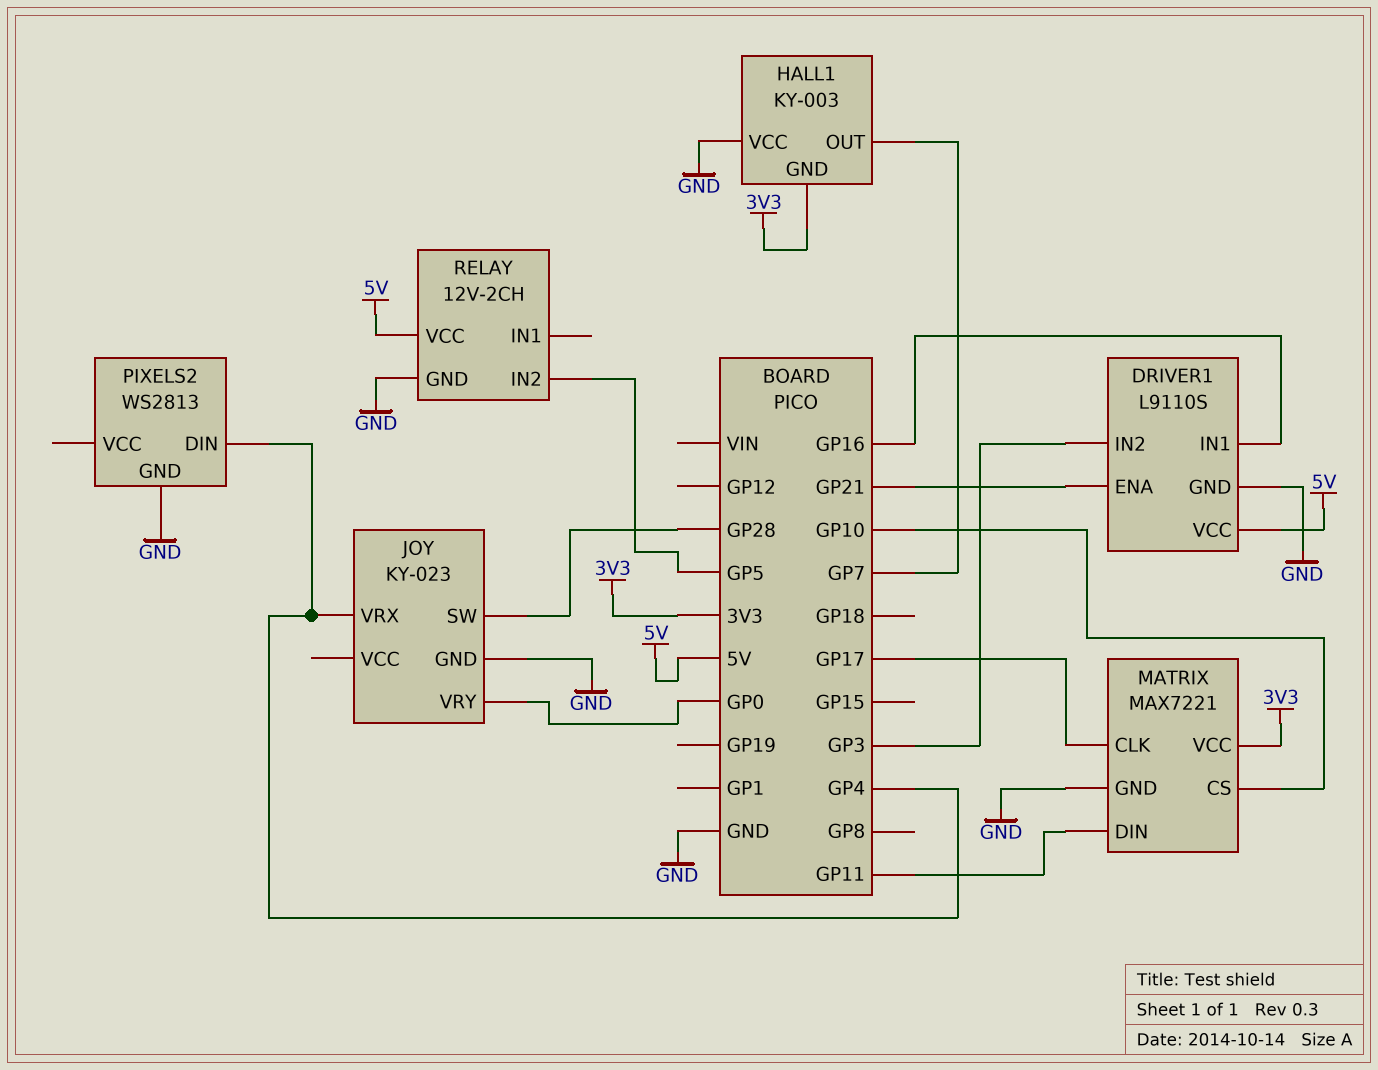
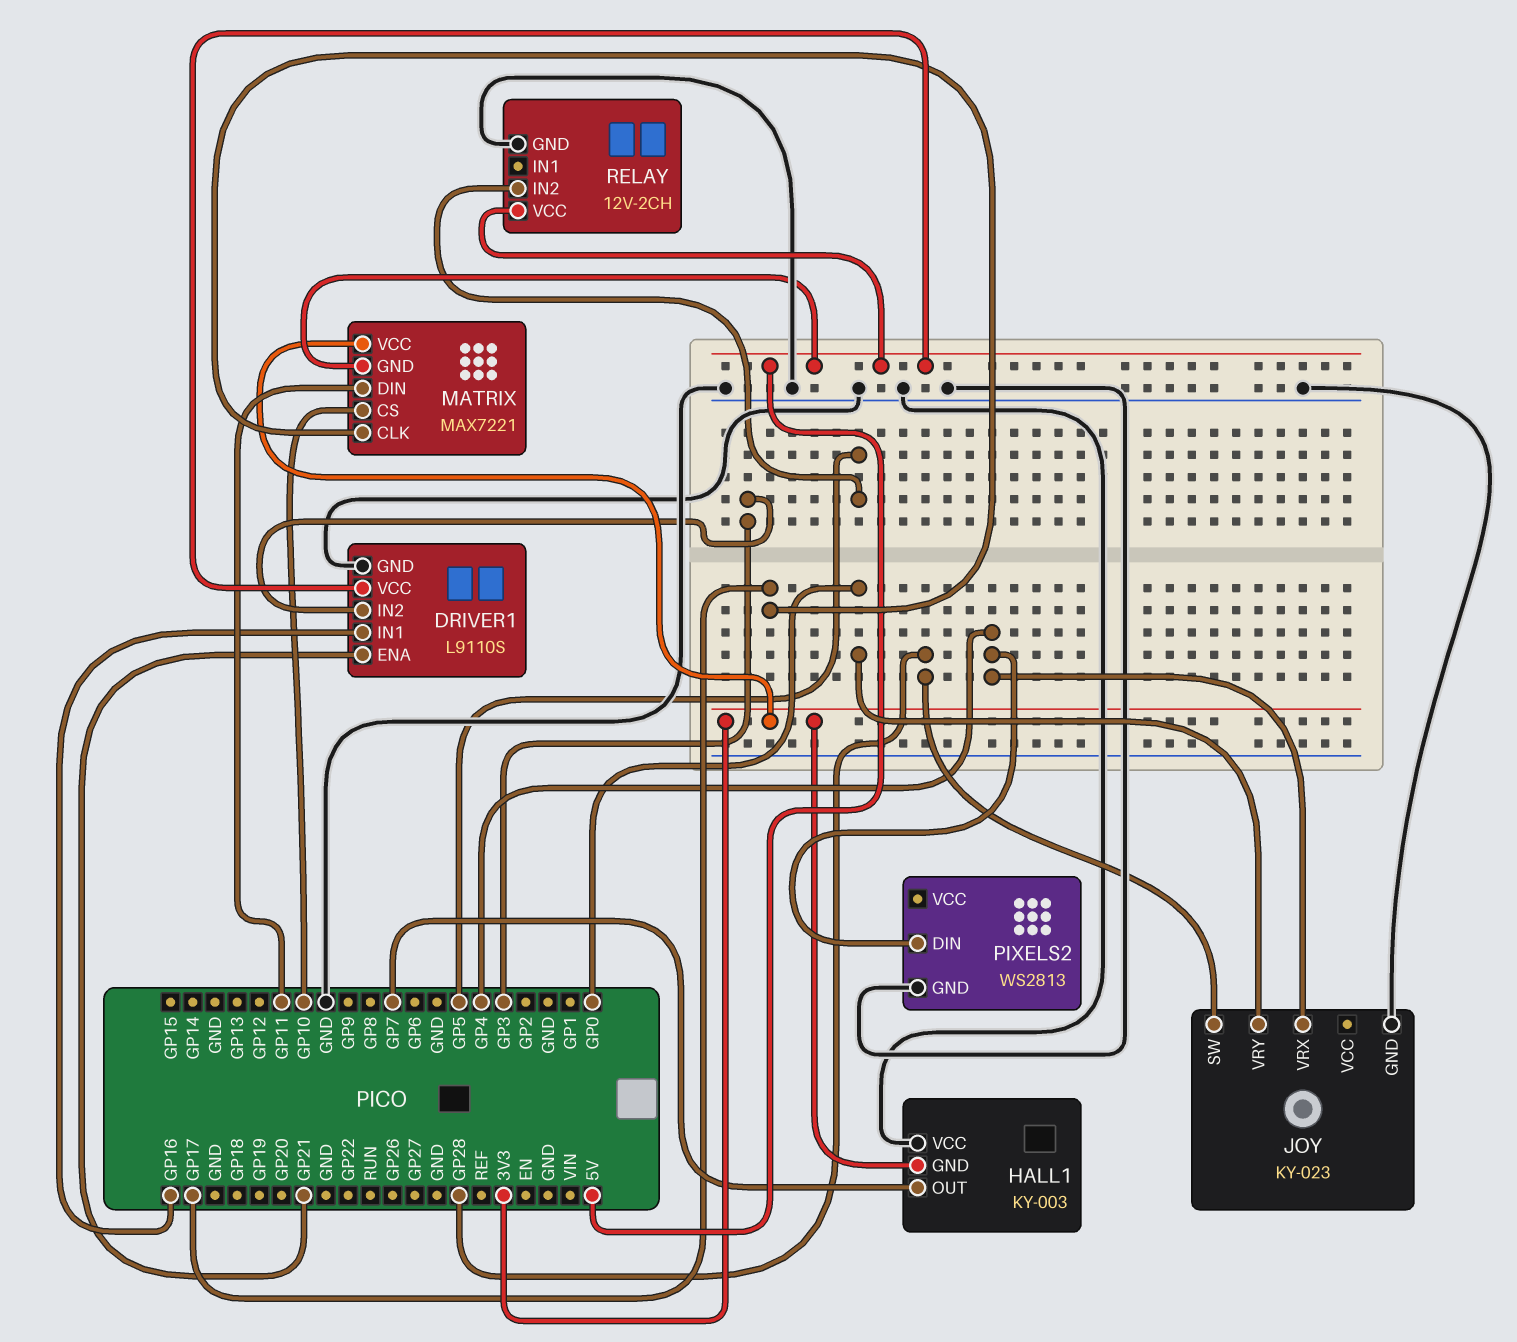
MATRIX pin GND: GND -> 5V

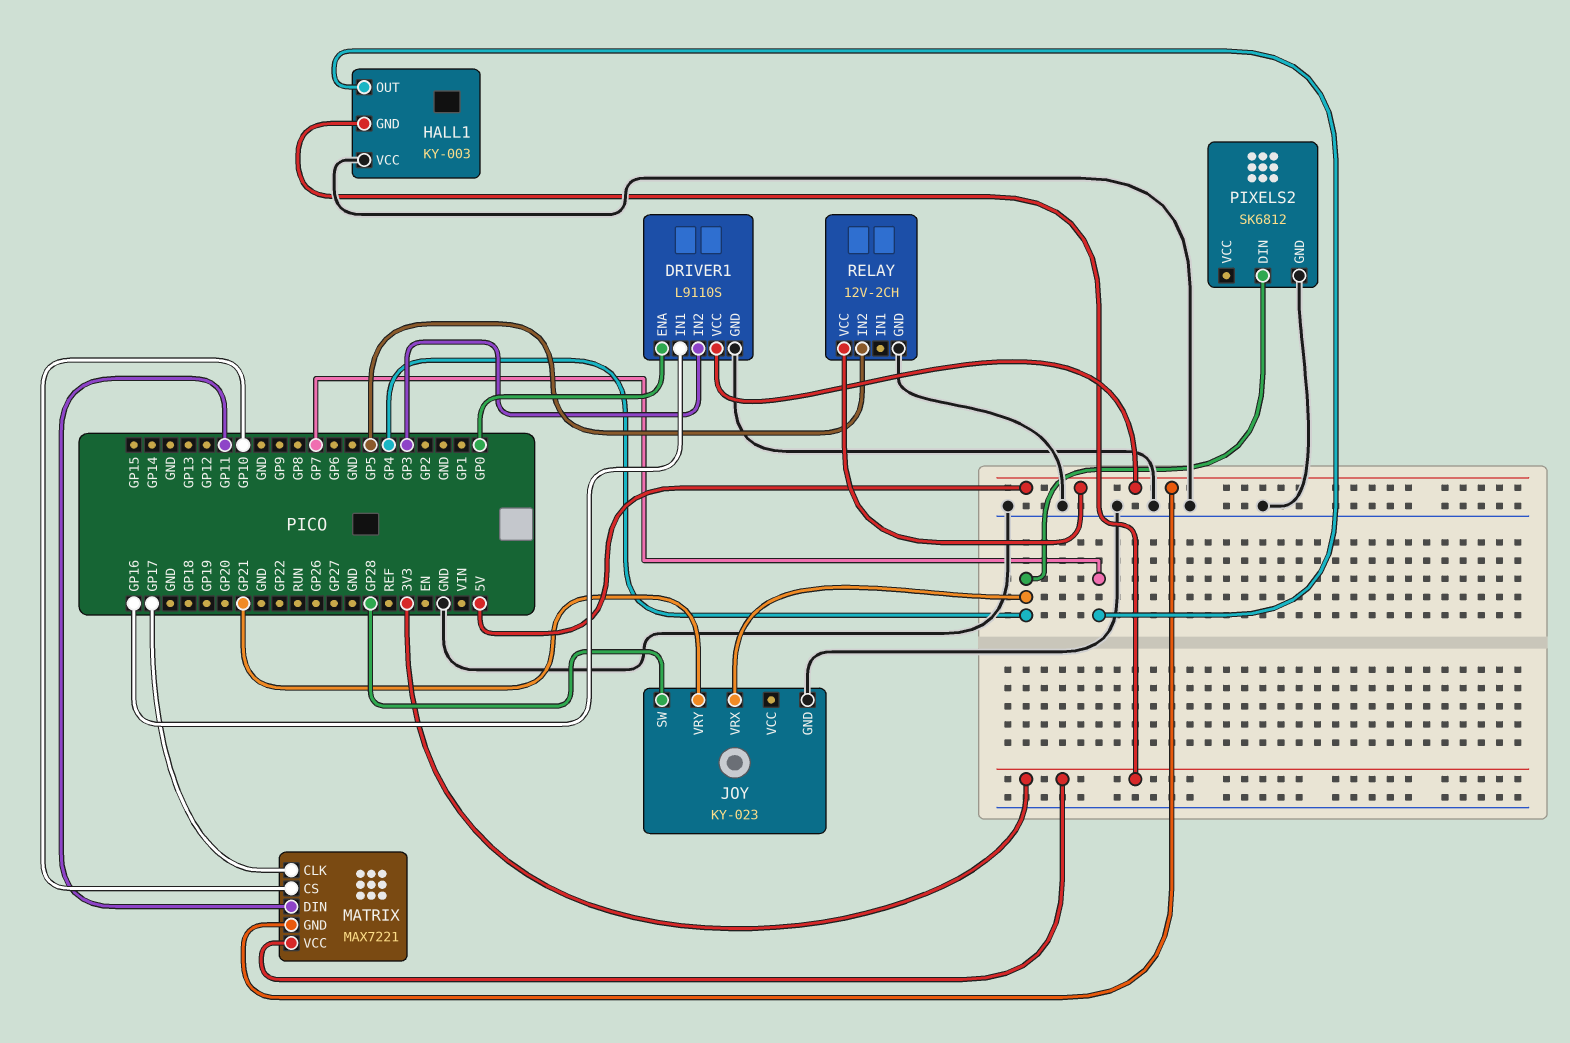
DRIVER1 pin ENA: GP21 -> GP0
JOY pin VRY: GP0 -> GP21
PIXELS2: WS2813 -> SK6812

